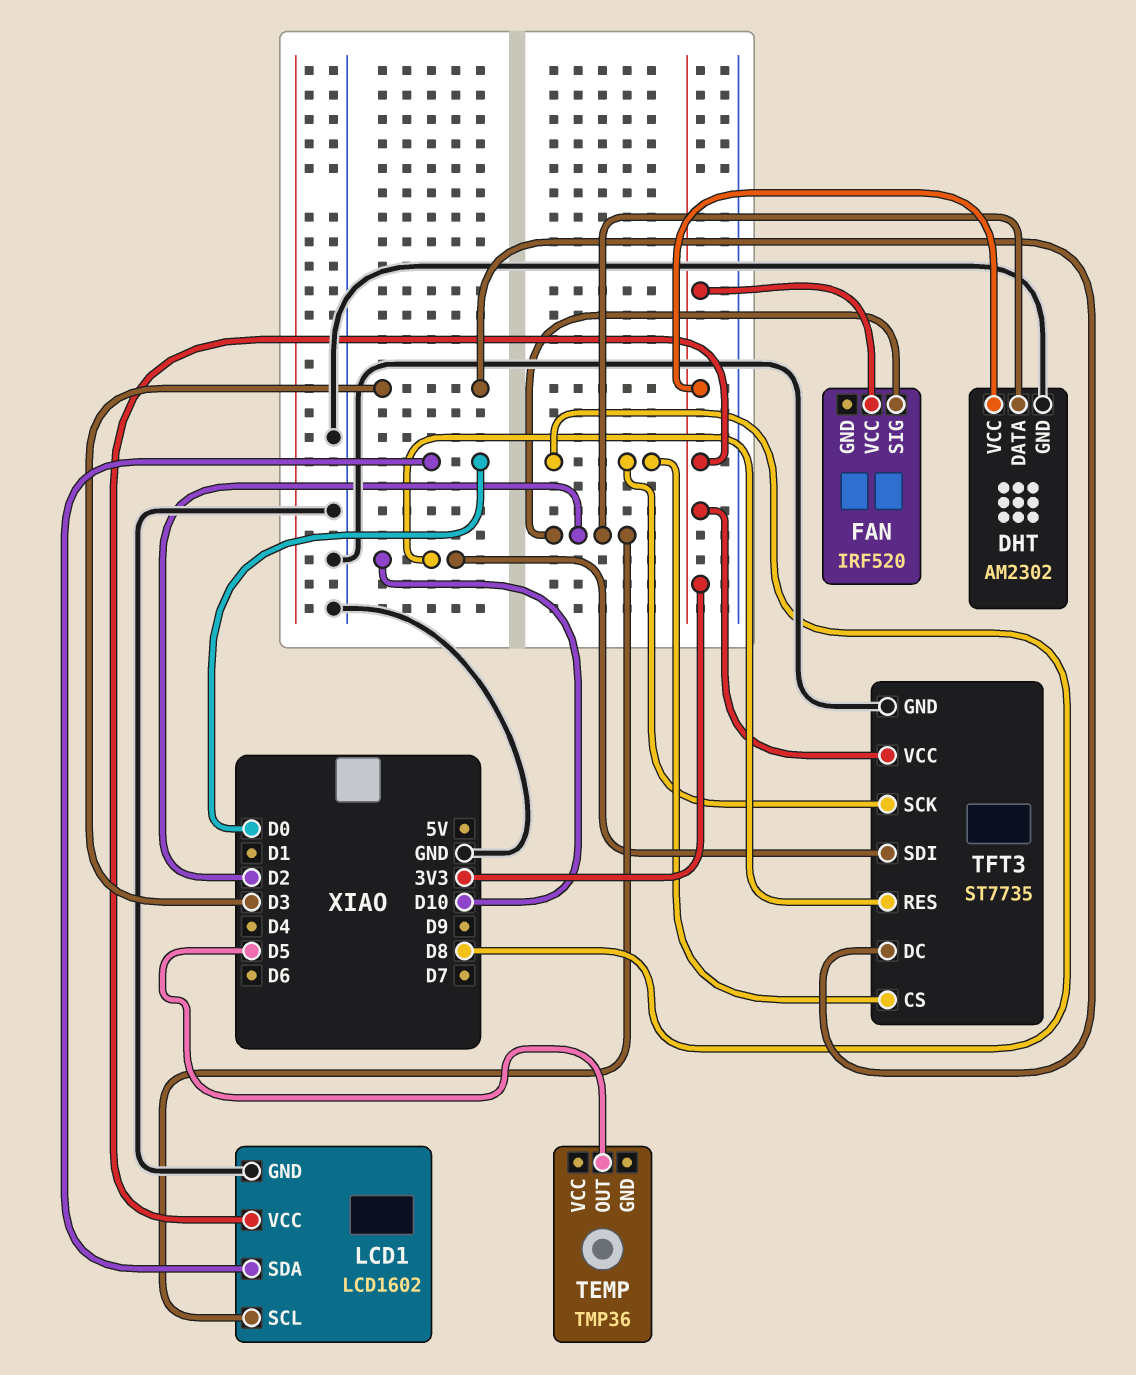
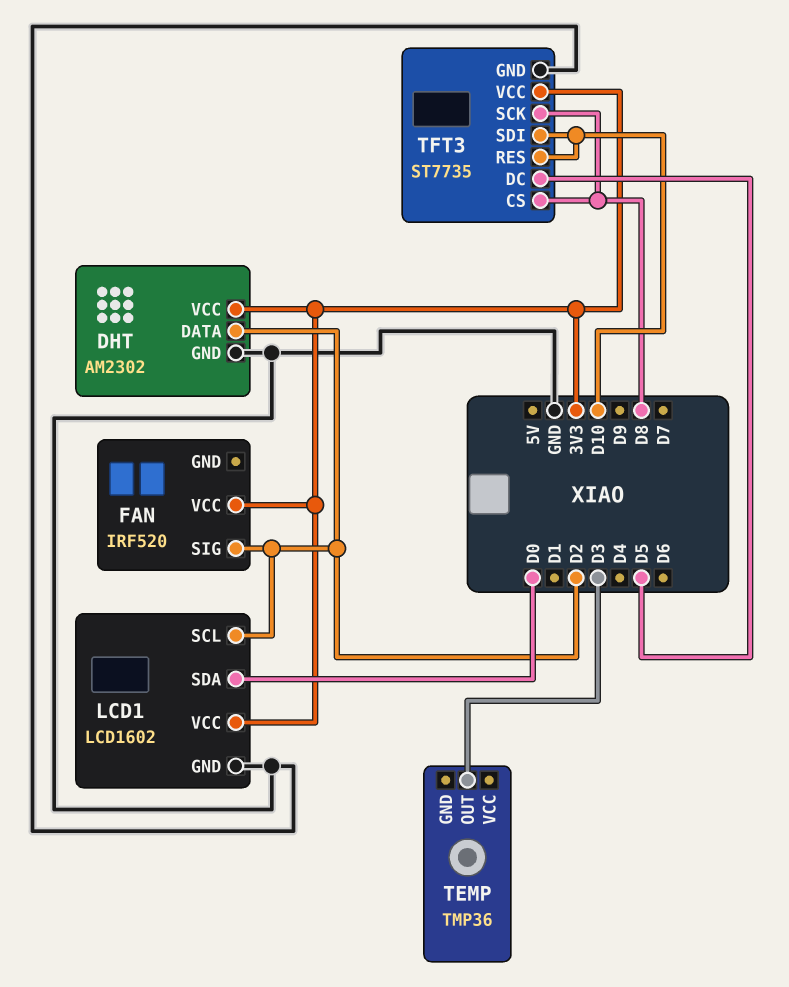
TEMP pin OUT: D5 -> D3
TFT3 pin DC: D3 -> D5

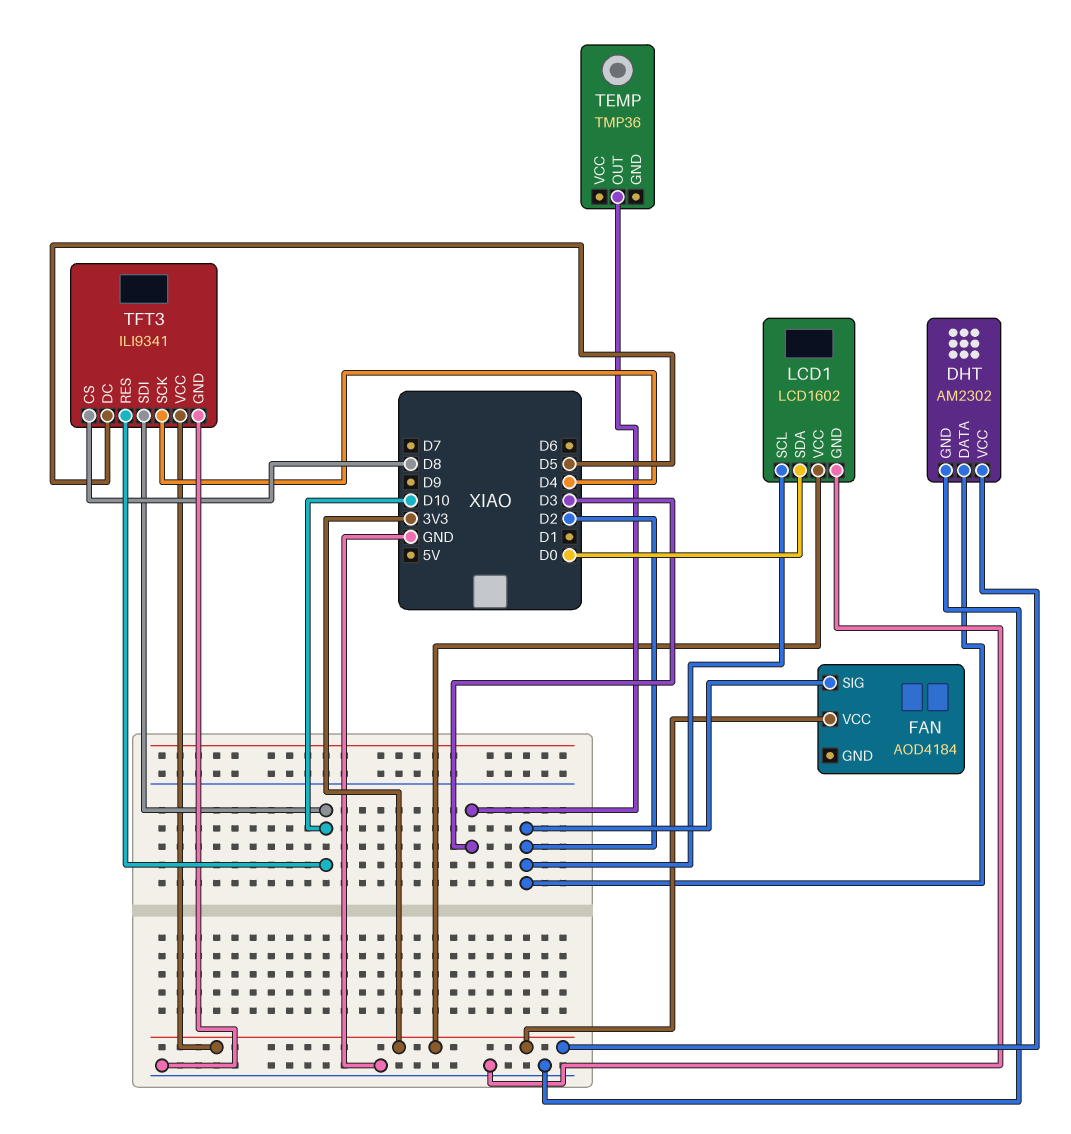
FAN: IRF520 -> AOD4184
TFT3: ST7735 -> ILI9341
TFT3 pin SCK: D8 -> D4

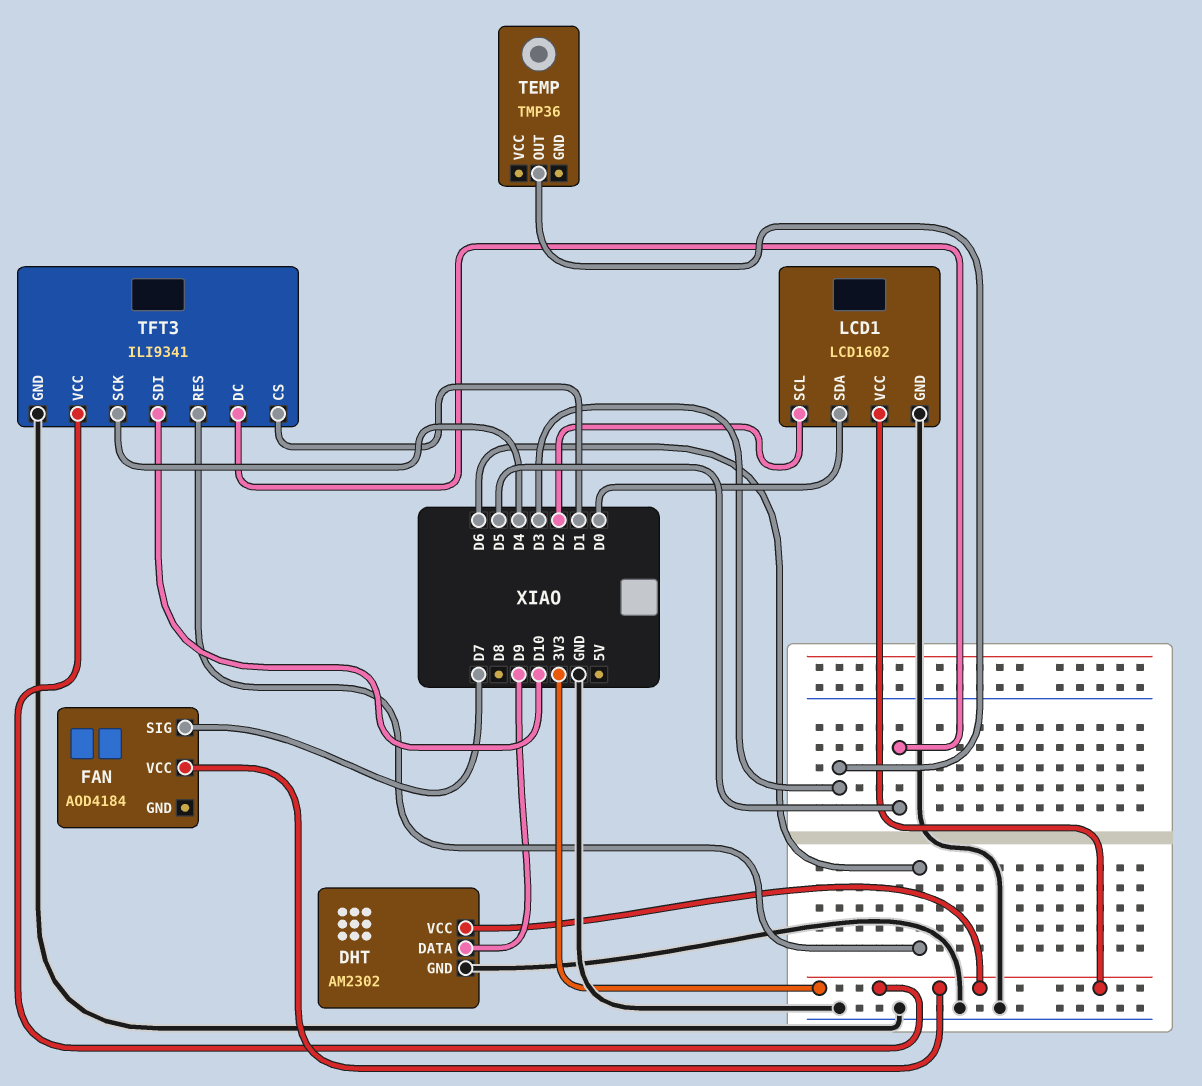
DHT pin DATA: D2 -> D9
FAN pin SIG: D2 -> D7
TFT3 pin CS: D8 -> D1
TFT3 pin RES: D10 -> D6

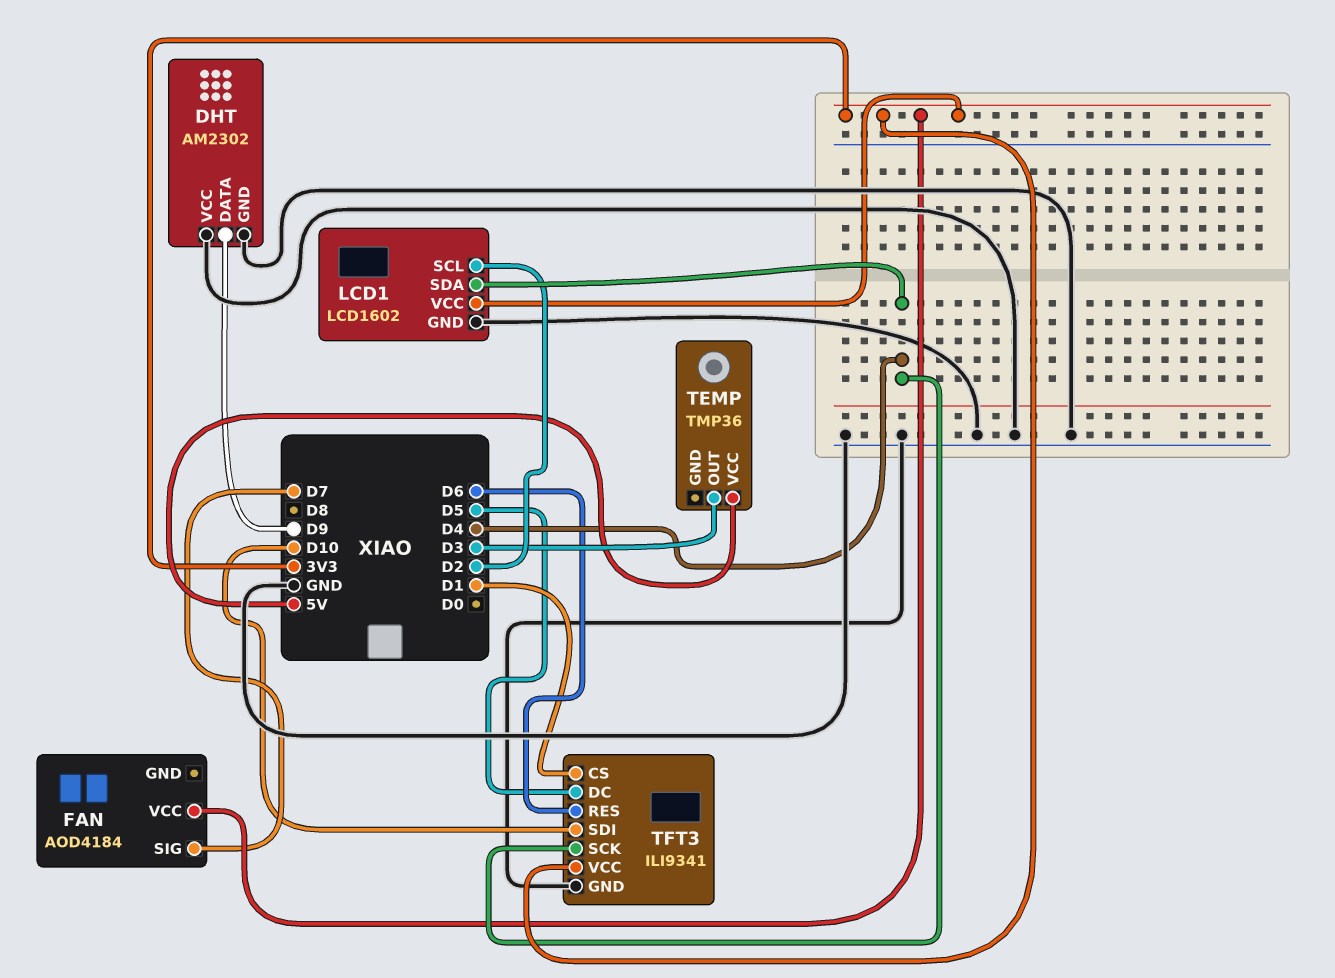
DHT pin VCC: 3V3 -> GND
LCD1 pin SDA: D0 -> D4
TEMP pin VCC: none -> 5V

